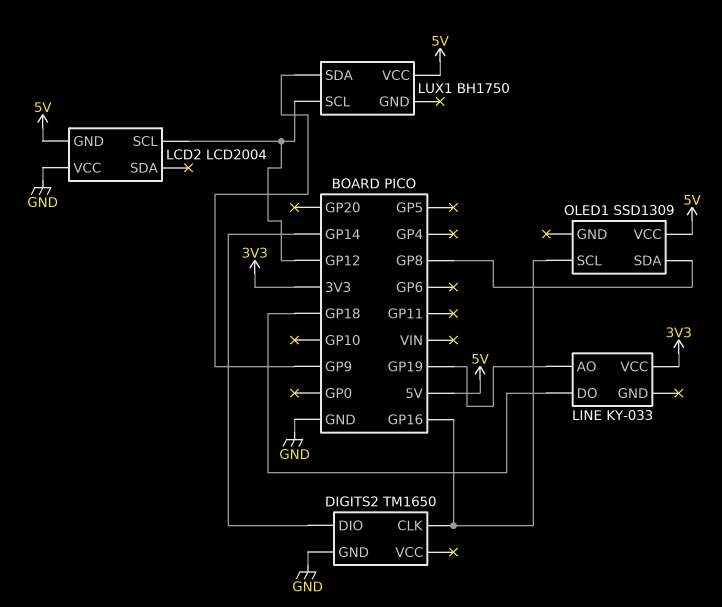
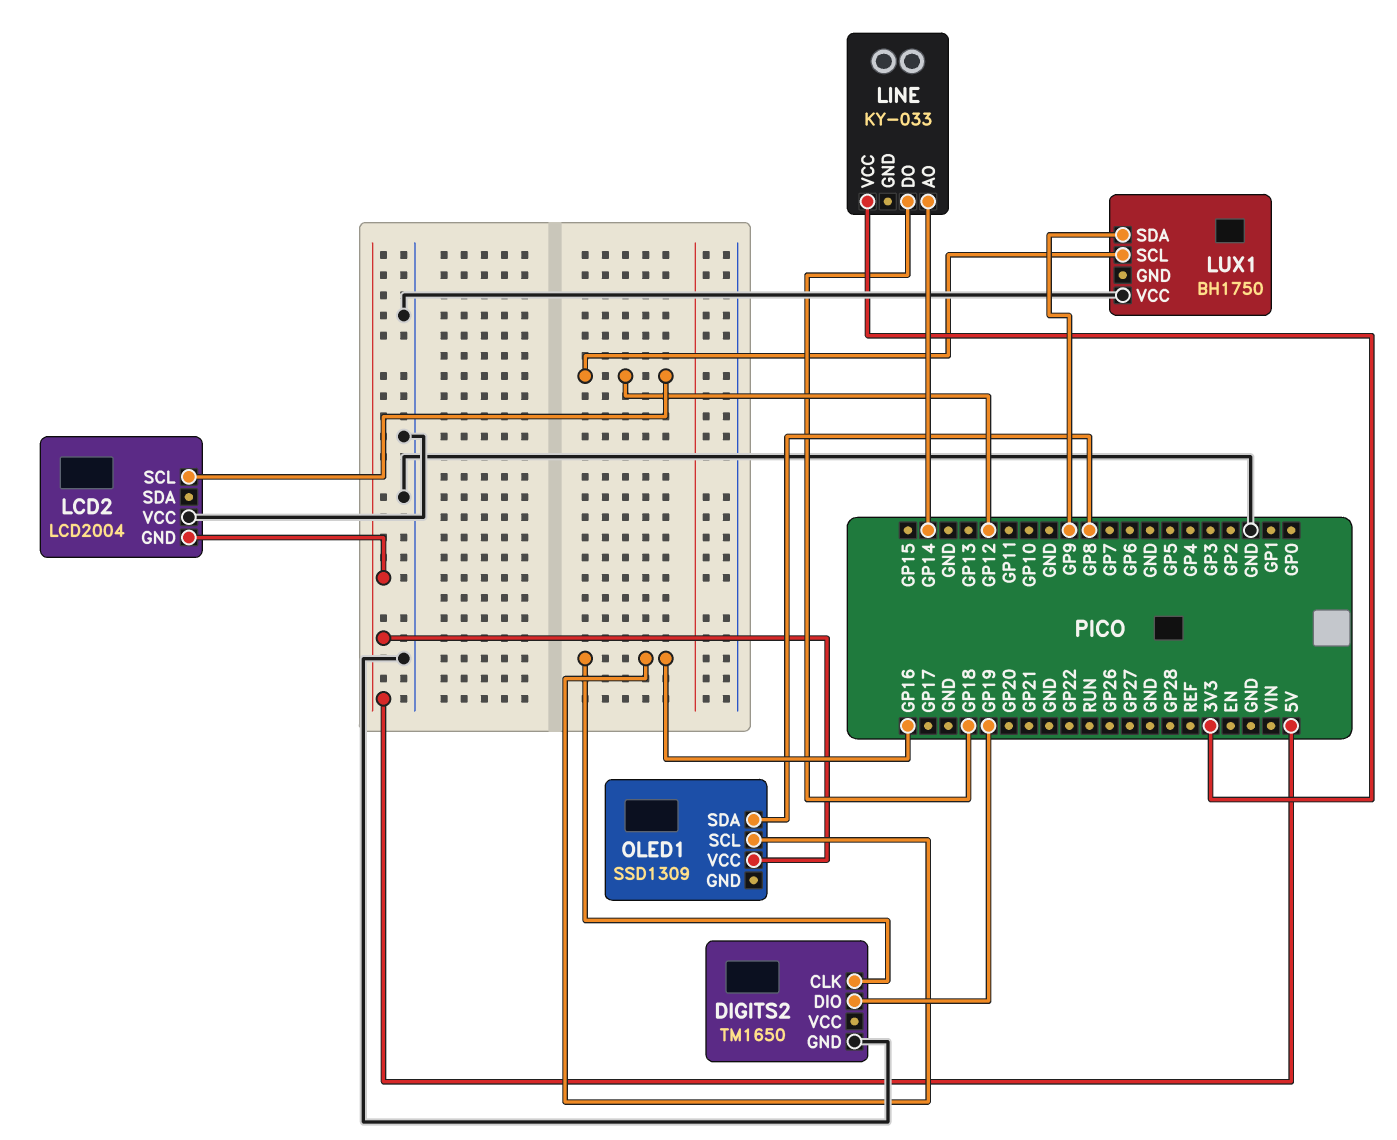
DIGITS2 pin DIO: GP14 -> GP19
LINE pin AO: GP19 -> GP14
LUX1 pin VCC: 5V -> GND

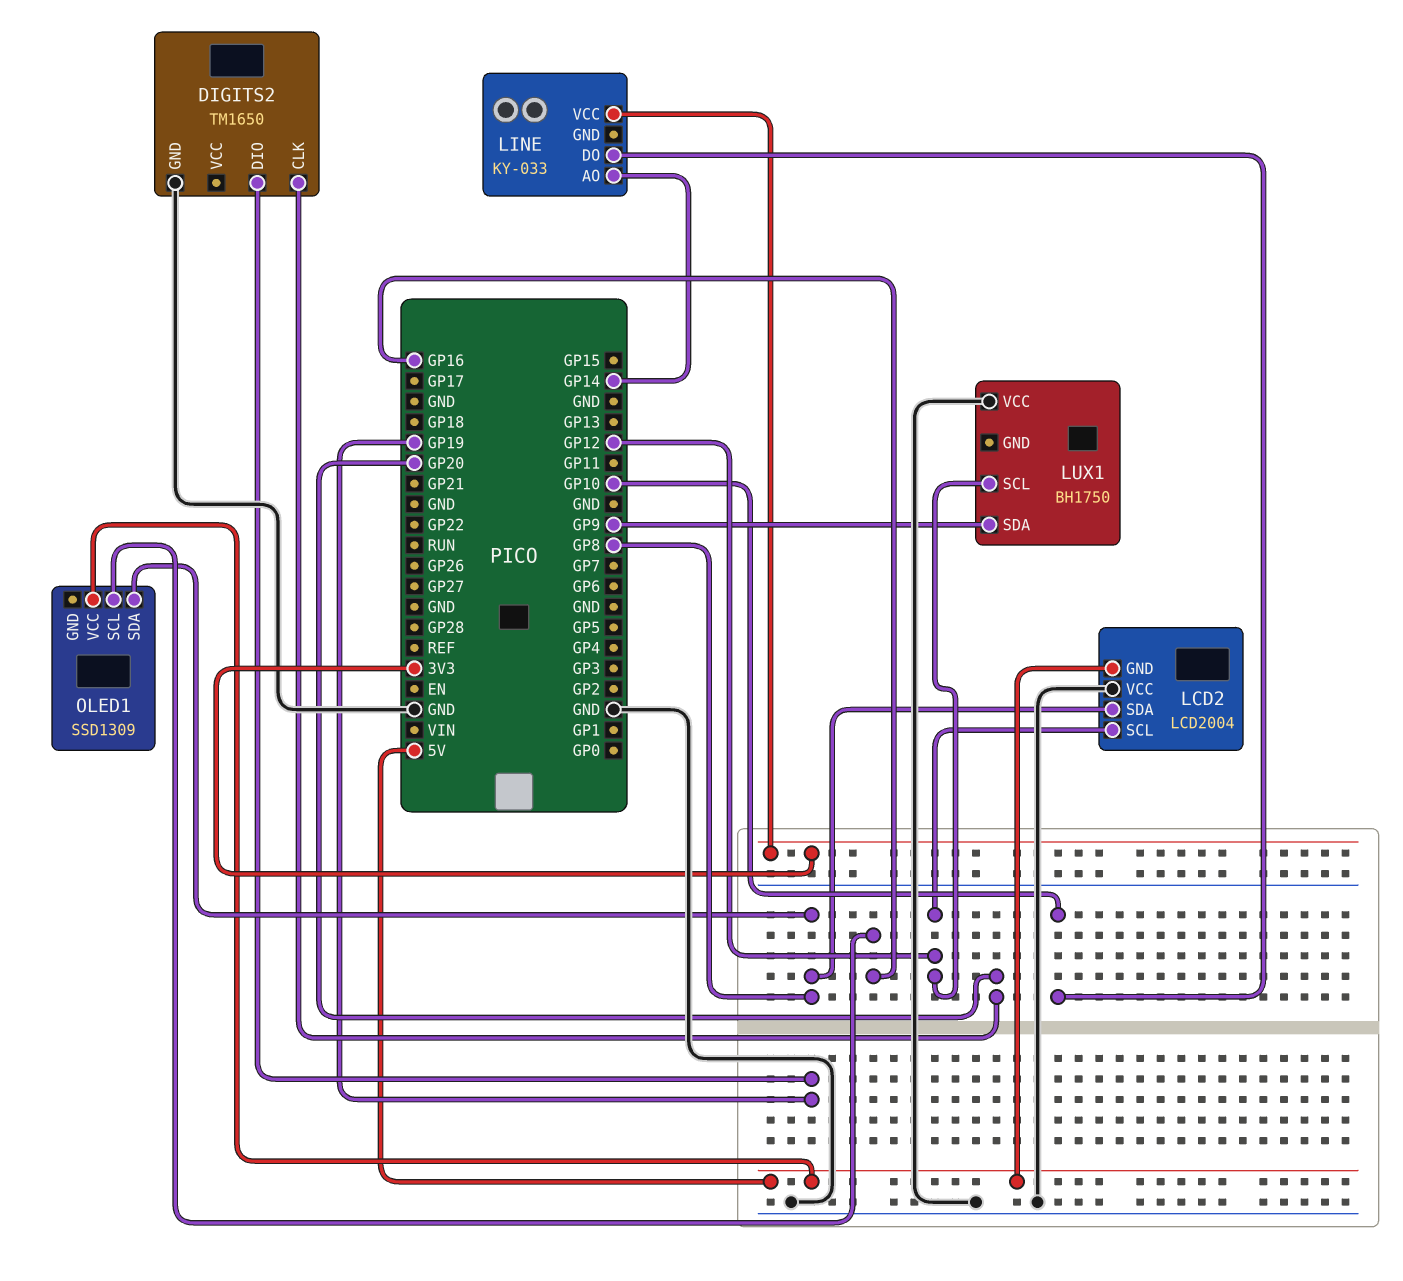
DIGITS2 pin CLK: GP16 -> GP20
LCD2 pin SDA: none -> GP8
LINE pin DO: GP18 -> GP10

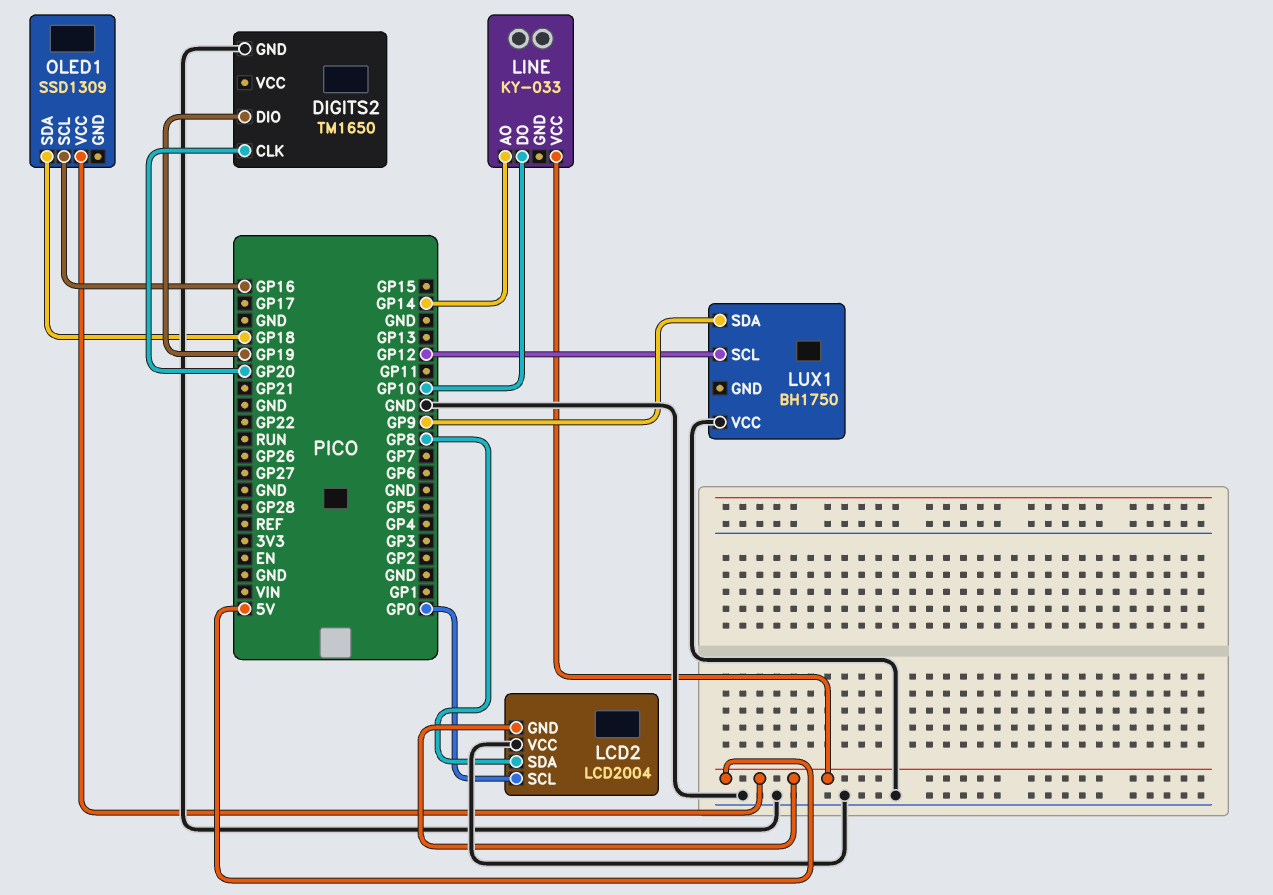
LCD2 pin SCL: GP12 -> GP0
LINE pin VCC: 3V3 -> 5V
OLED1 pin SDA: GP8 -> GP18

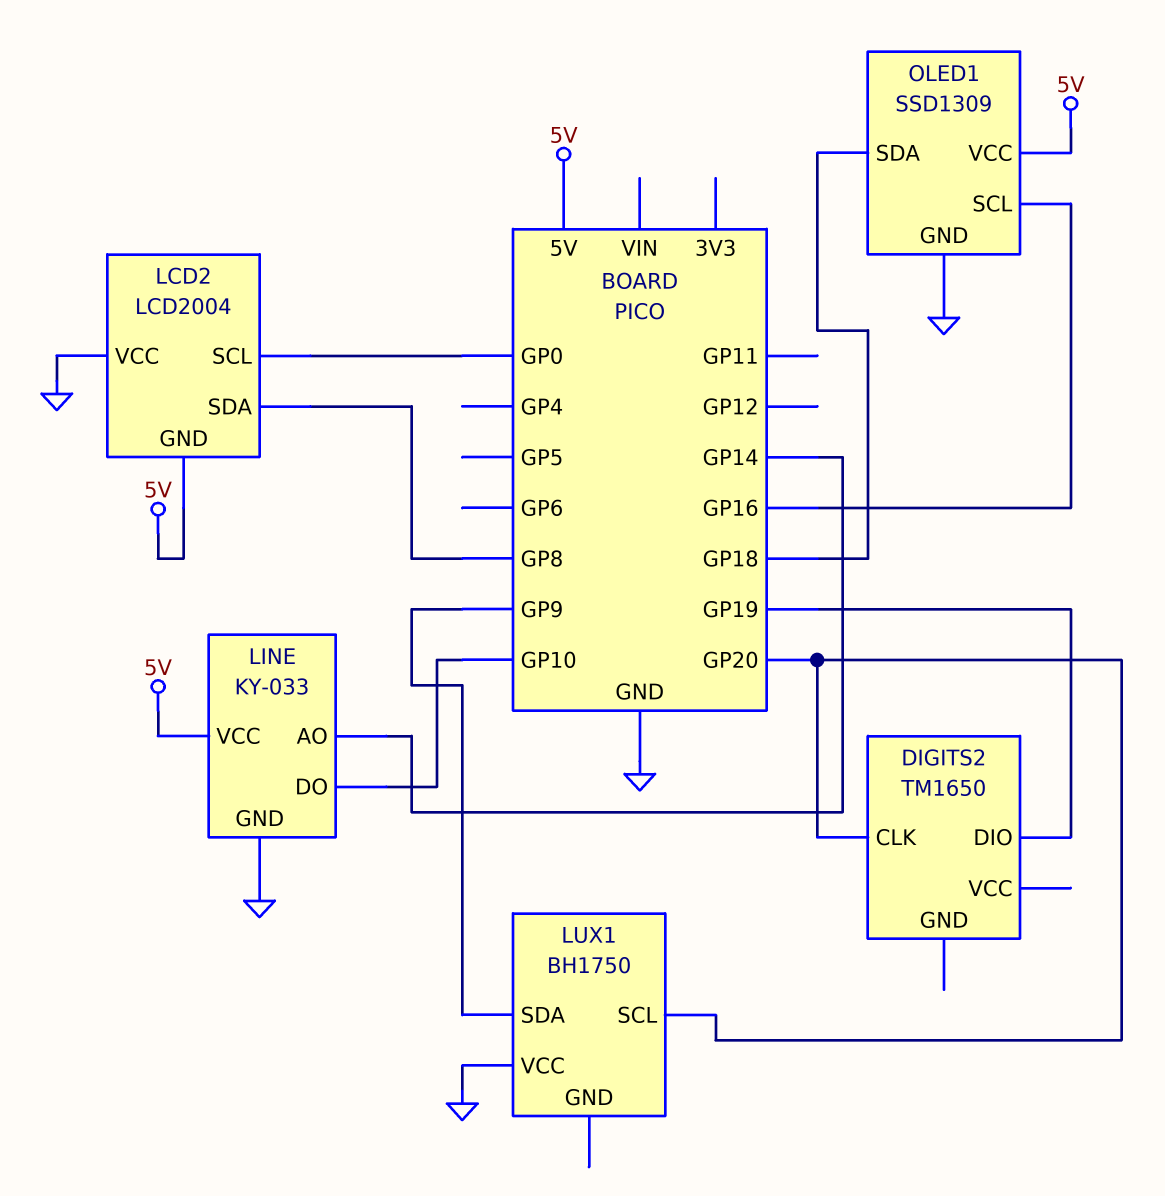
DIGITS2 pin GND: GND -> none
LINE pin GND: none -> GND
LUX1 pin SCL: GP12 -> GP20
OLED1 pin GND: none -> GND

